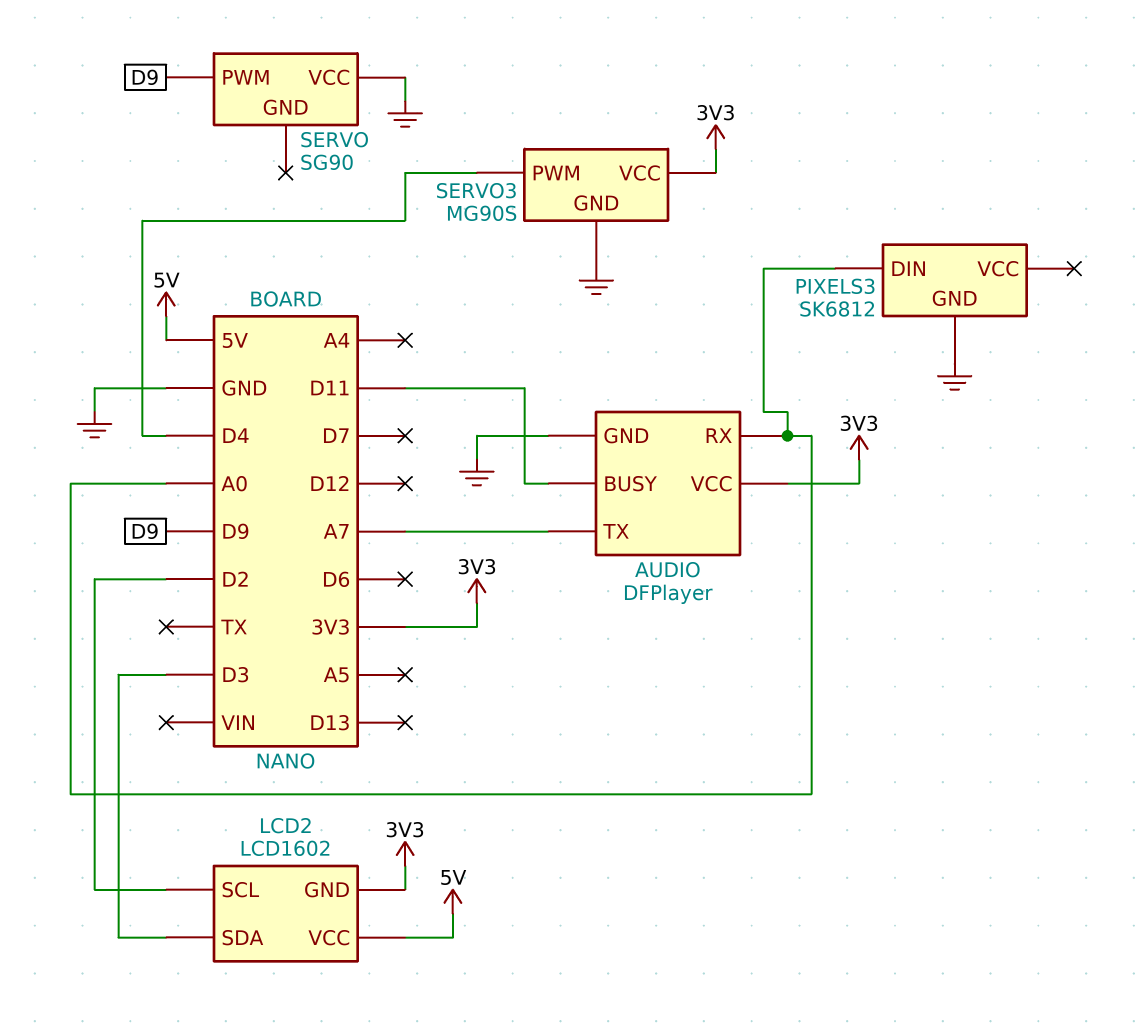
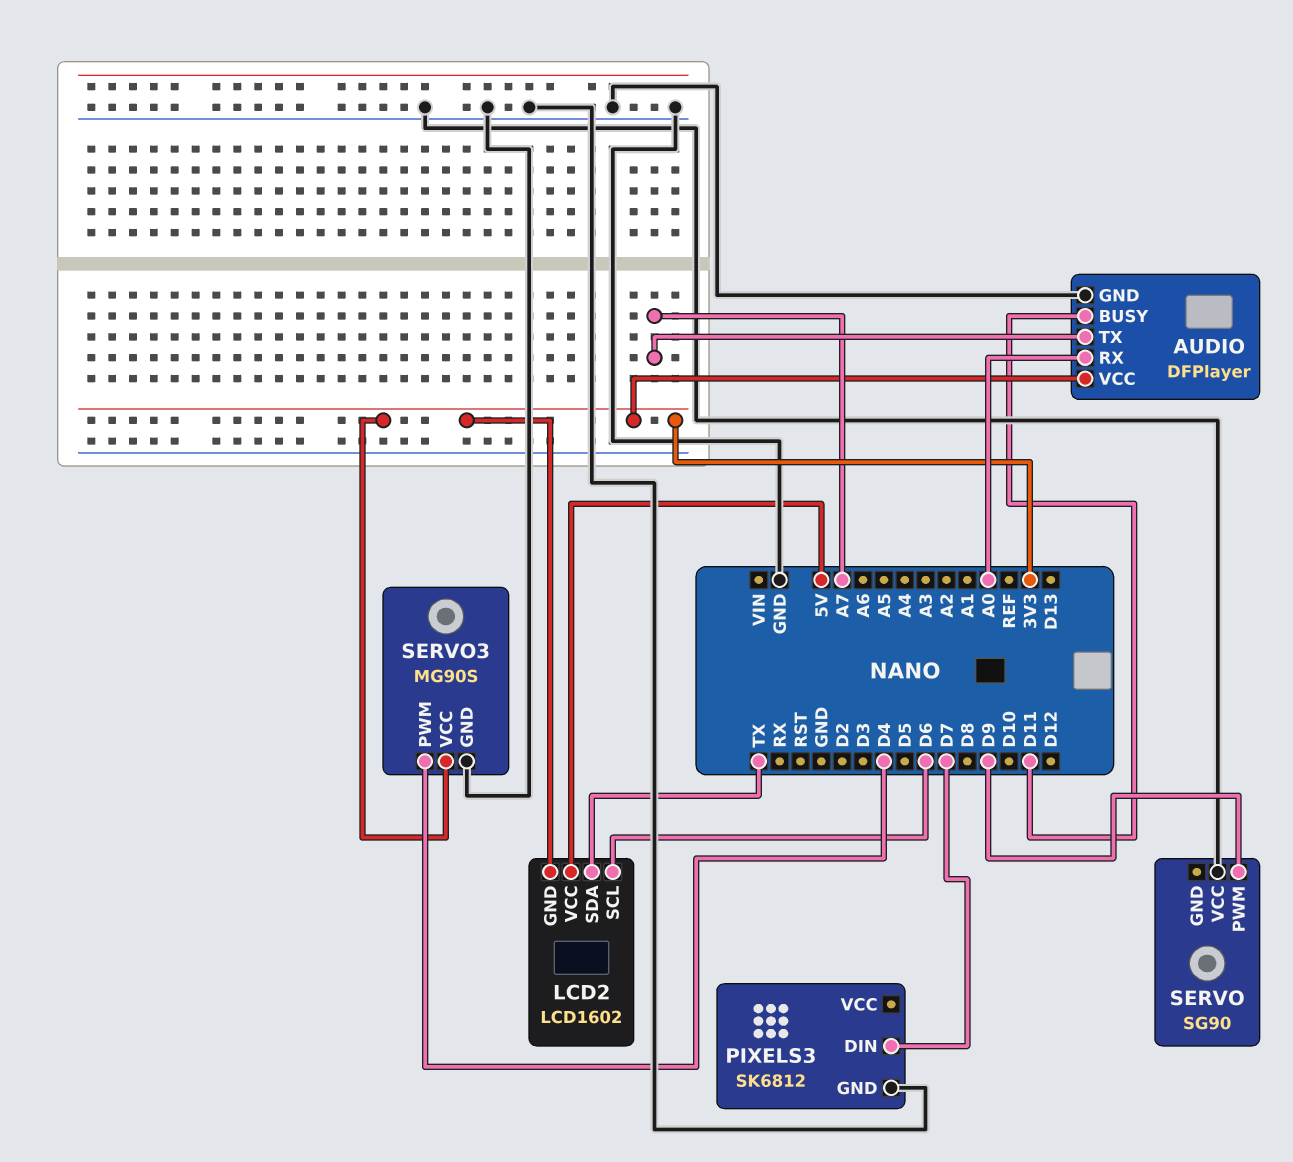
LCD2 pin SCL: D2 -> D6
LCD2 pin SDA: D3 -> TX
PIXELS3 pin DIN: A0 -> D7

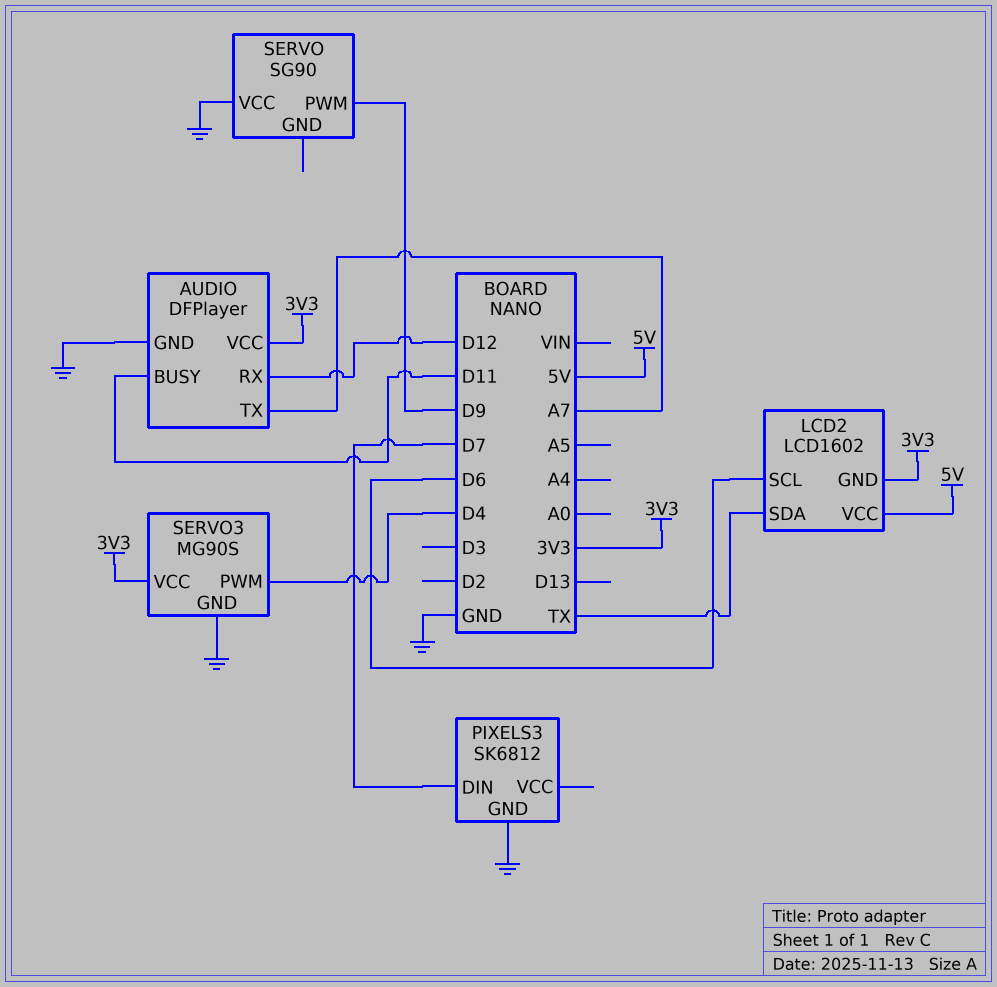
AUDIO pin RX: A0 -> D12

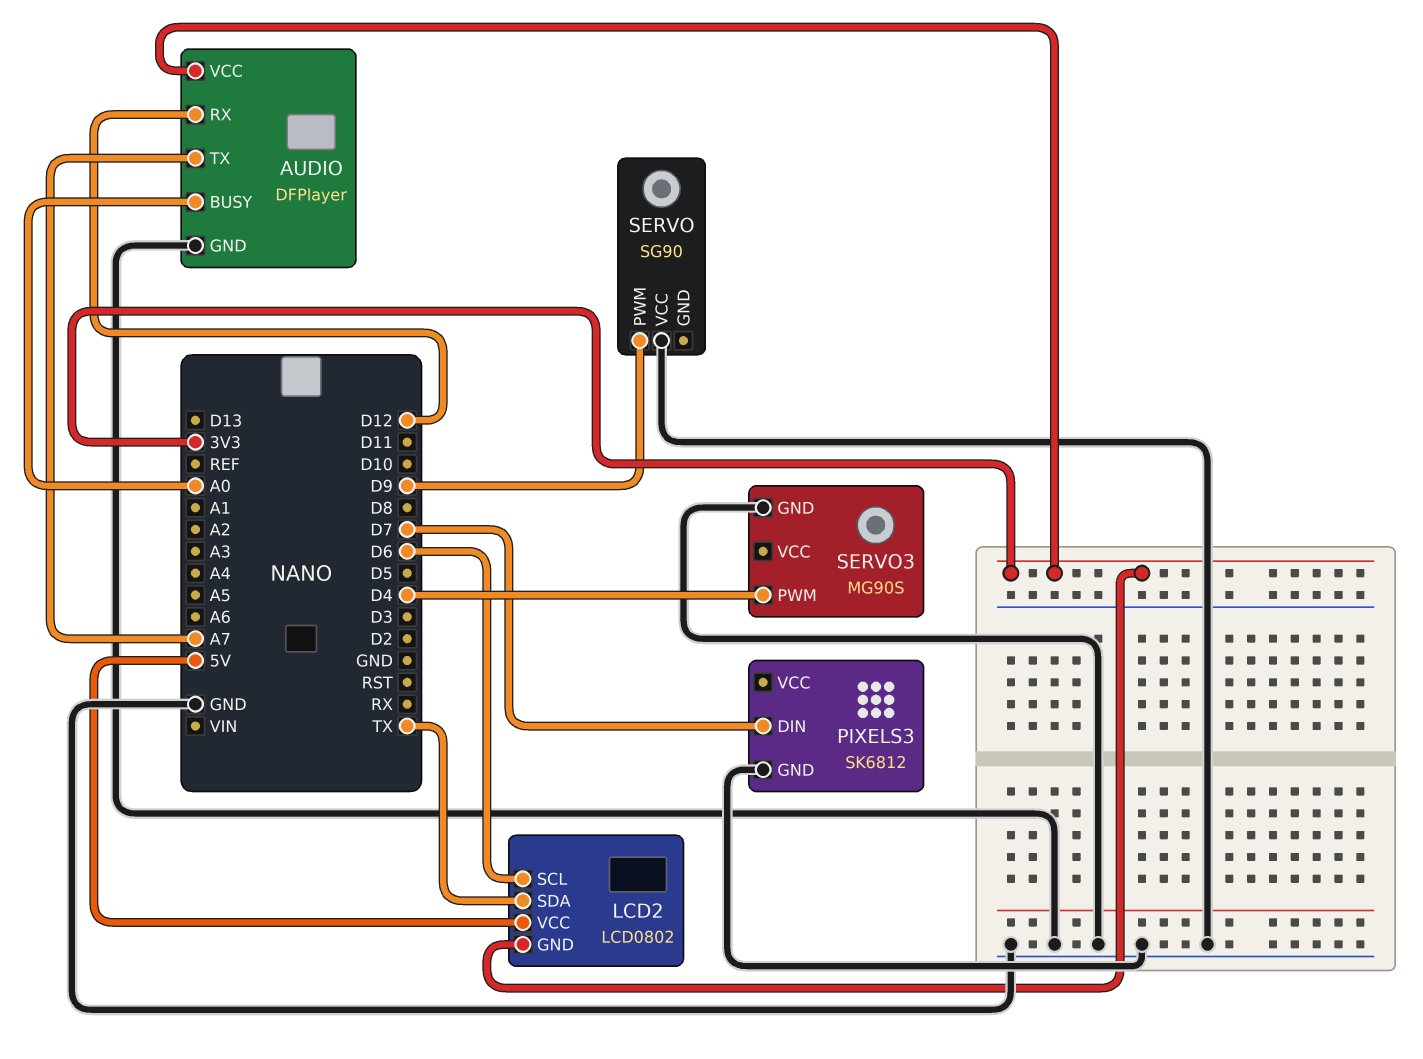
AUDIO pin BUSY: D11 -> A0
LCD2: LCD1602 -> LCD0802
SERVO3 pin VCC: 3V3 -> none

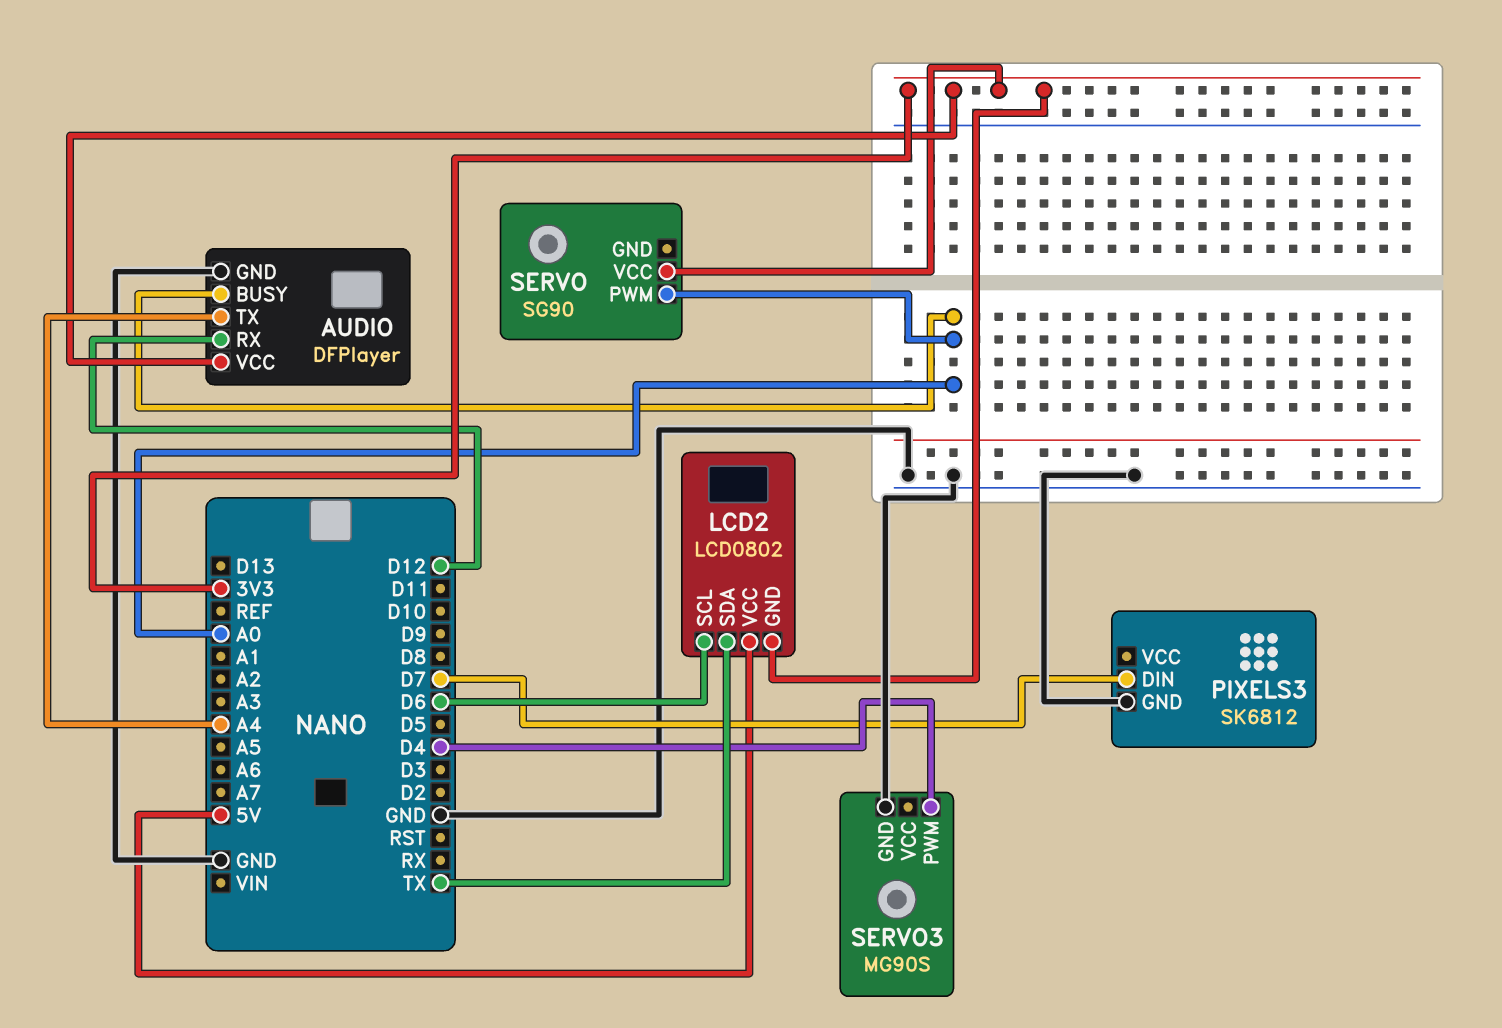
AUDIO pin TX: A7 -> A4
SERVO pin PWM: D9 -> A0
SERVO pin VCC: GND -> 3V3

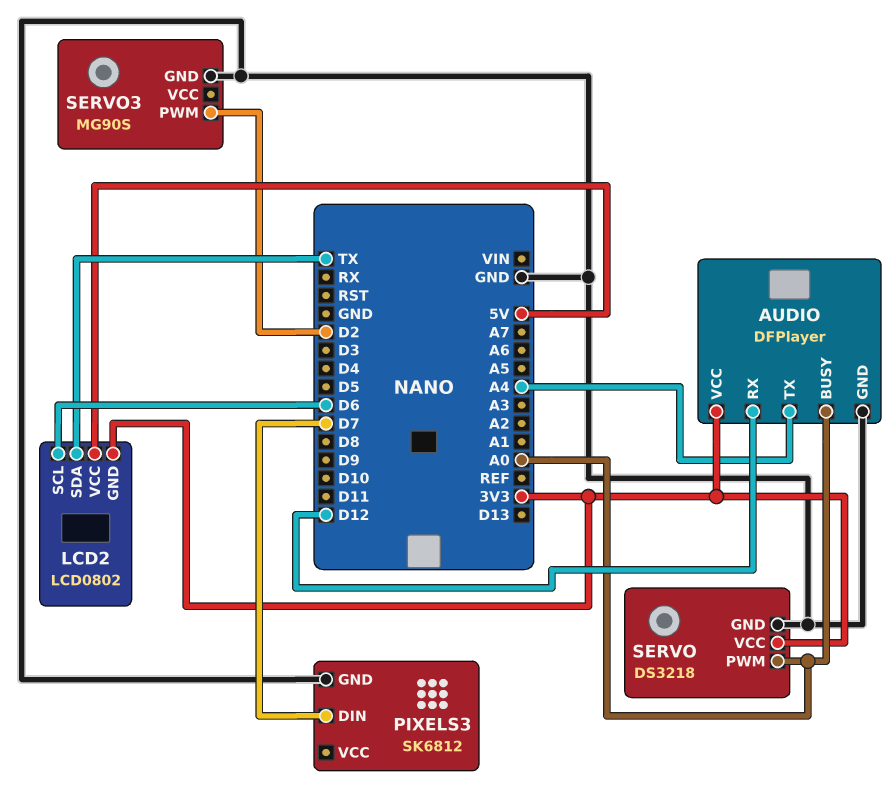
SERVO: SG90 -> DS3218
SERVO pin GND: none -> GND
SERVO3 pin PWM: D4 -> D2

